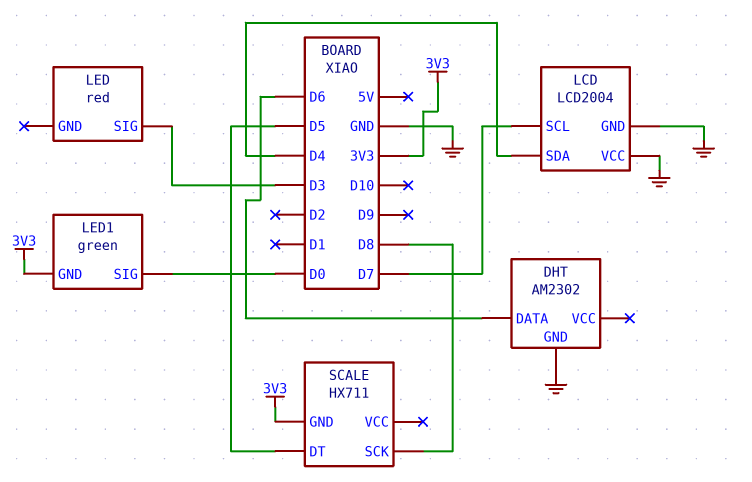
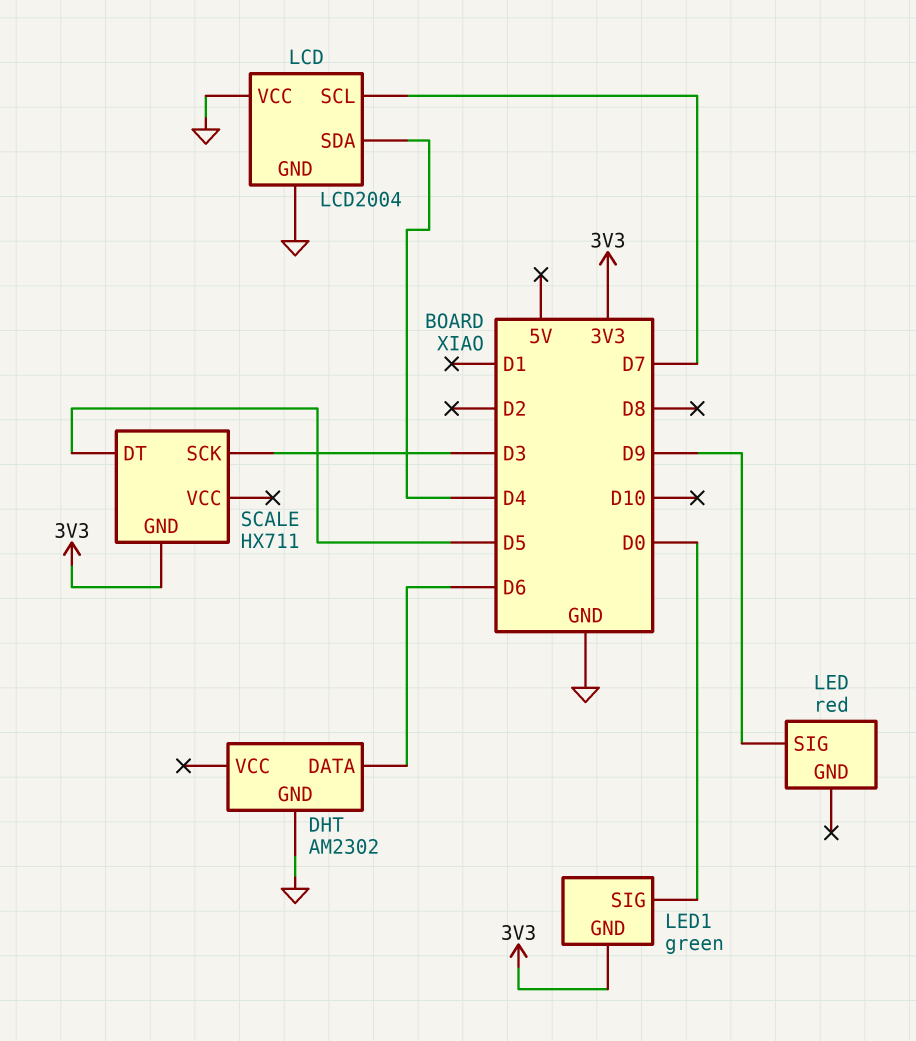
LED pin SIG: D3 -> D9
SCALE pin SCK: D8 -> D3

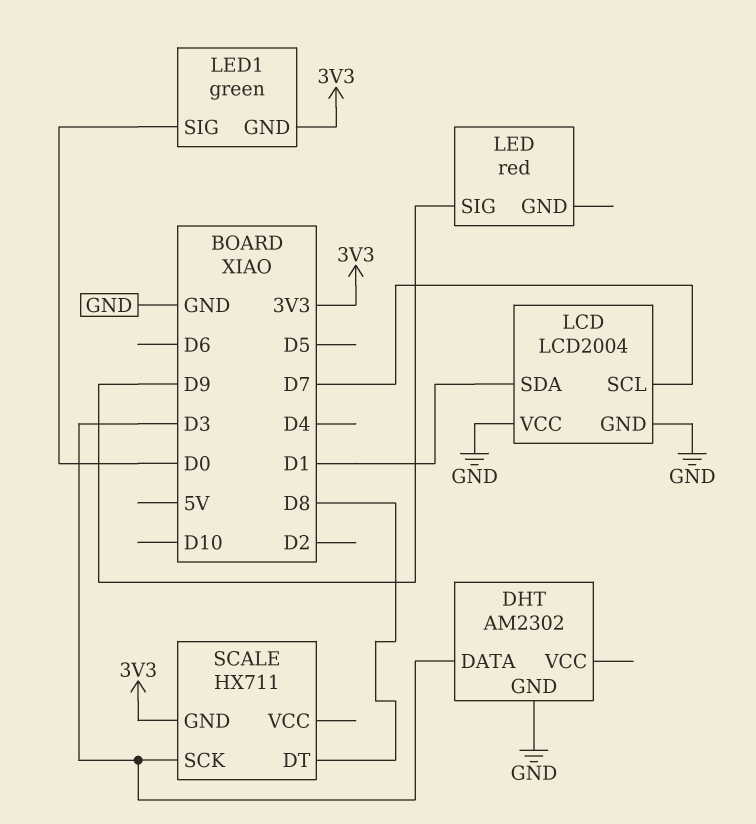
DHT pin DATA: D6 -> D3
LCD pin SDA: D4 -> D1
SCALE pin DT: D5 -> D8

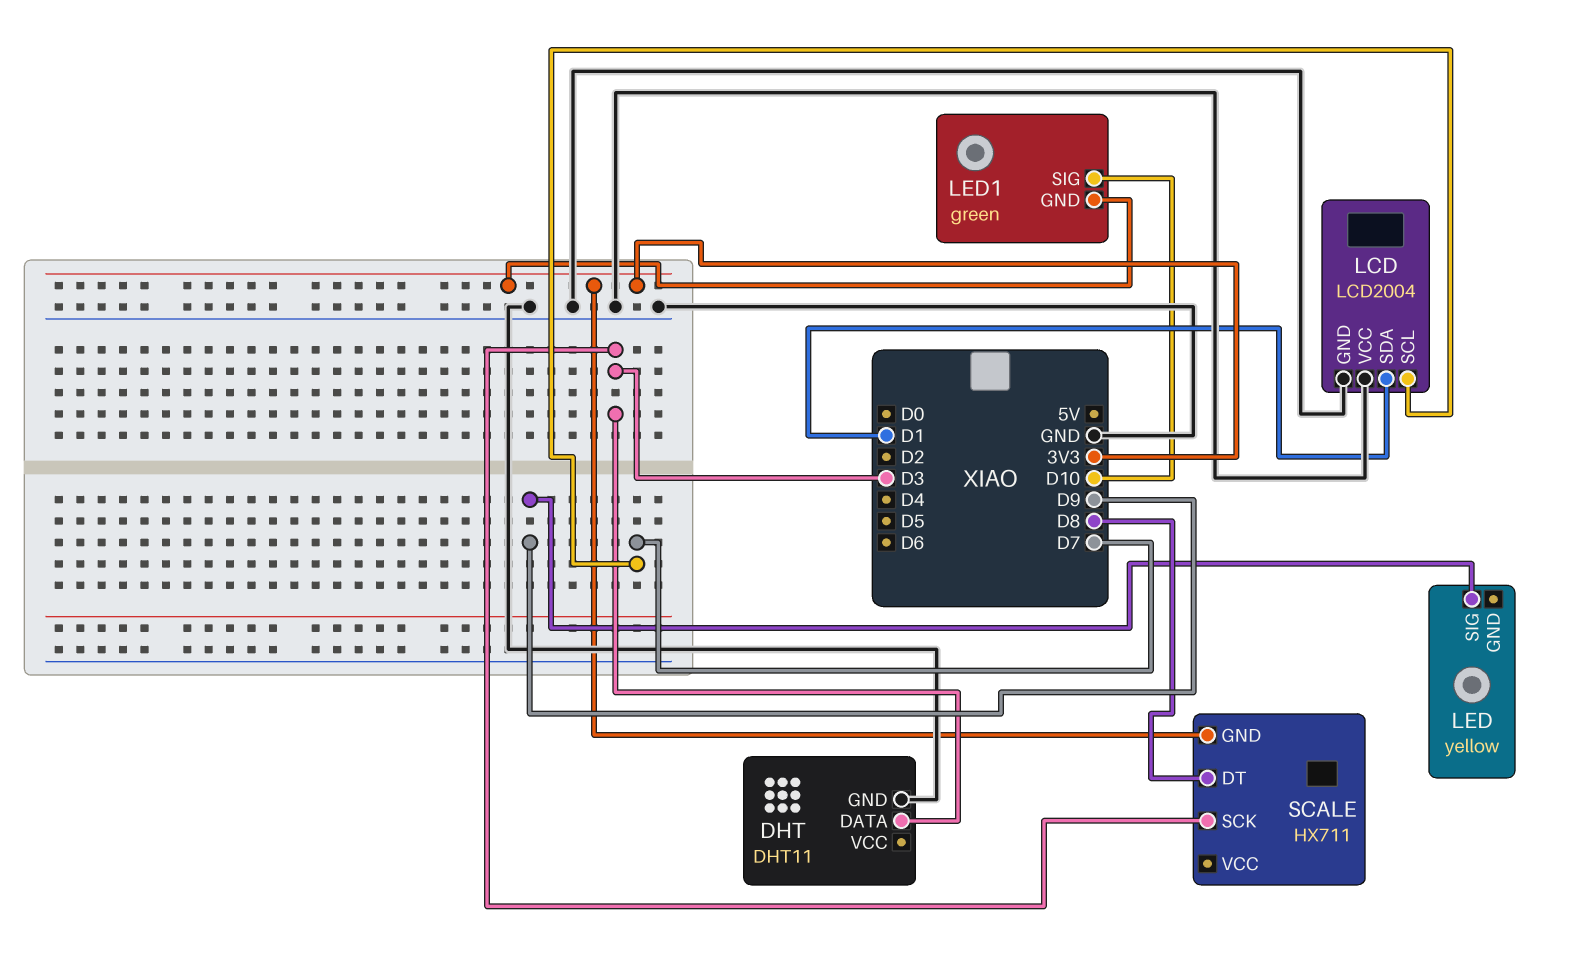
DHT: AM2302 -> DHT11
LED: red -> yellow
LED1 pin SIG: D0 -> D10

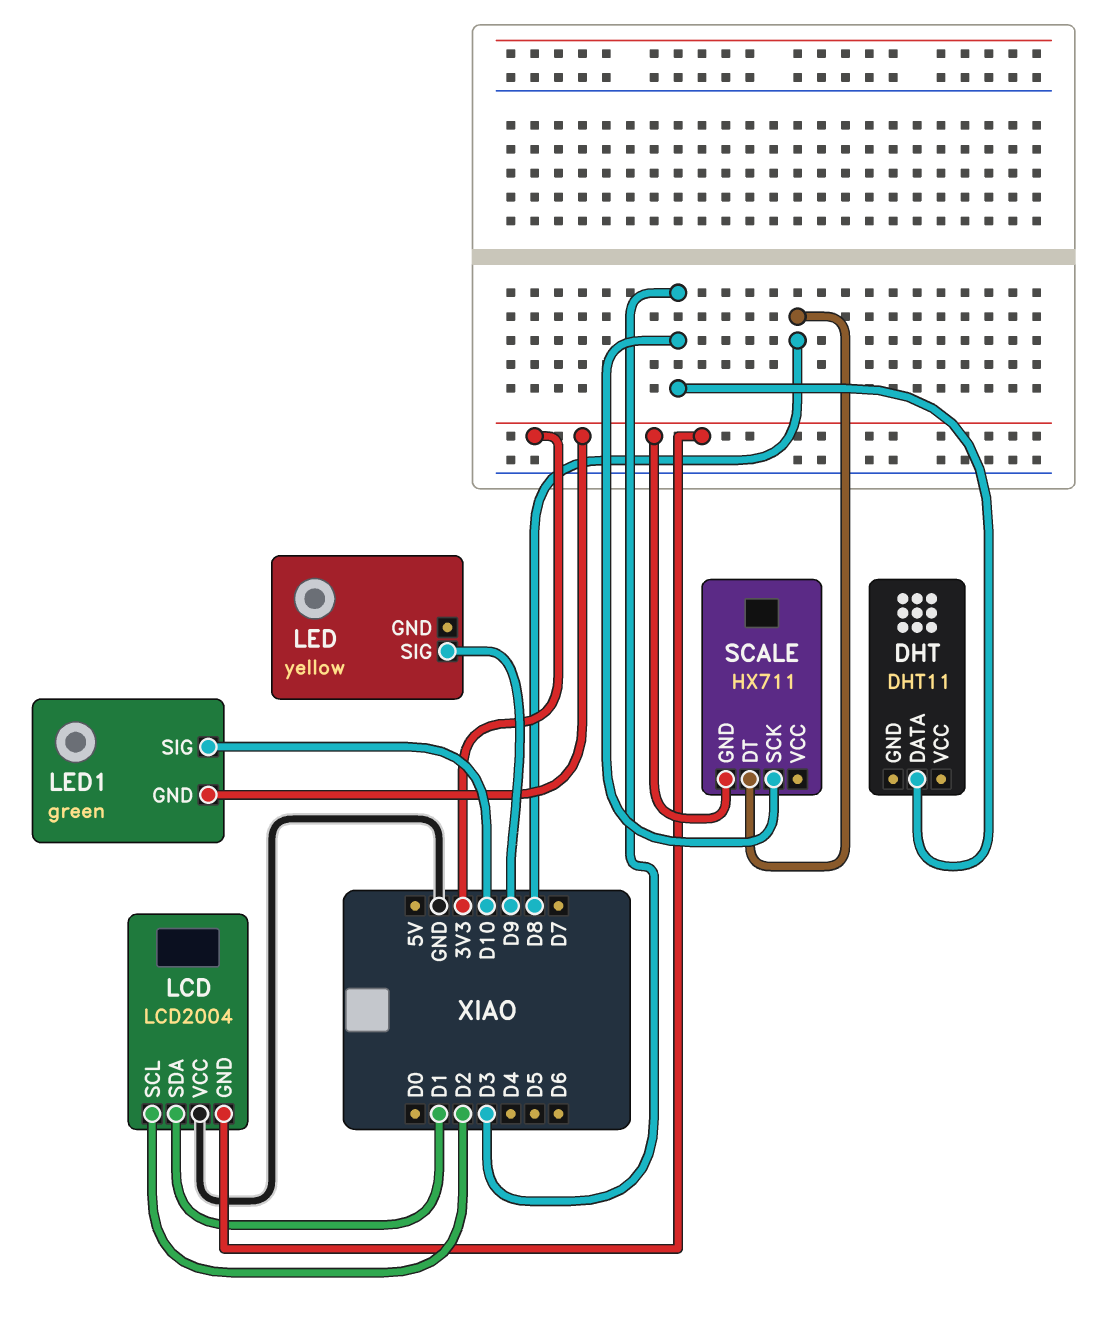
DHT pin GND: GND -> none
LCD pin GND: GND -> 3V3
LCD pin SCL: D7 -> D2

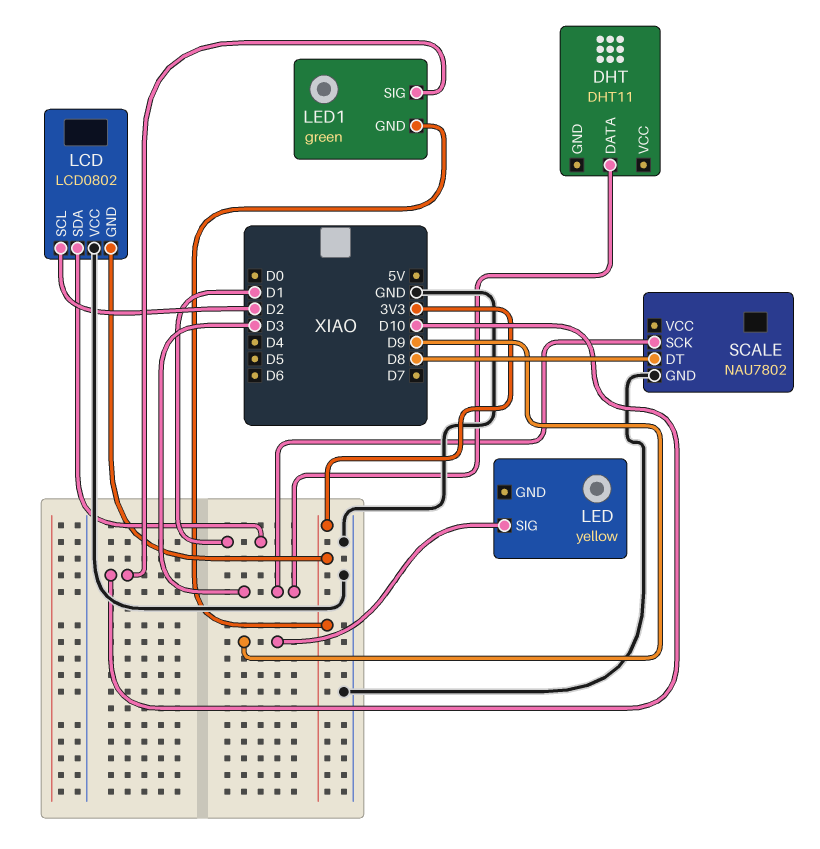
LCD: LCD2004 -> LCD0802
SCALE: HX711 -> NAU7802
SCALE pin GND: 3V3 -> GND

